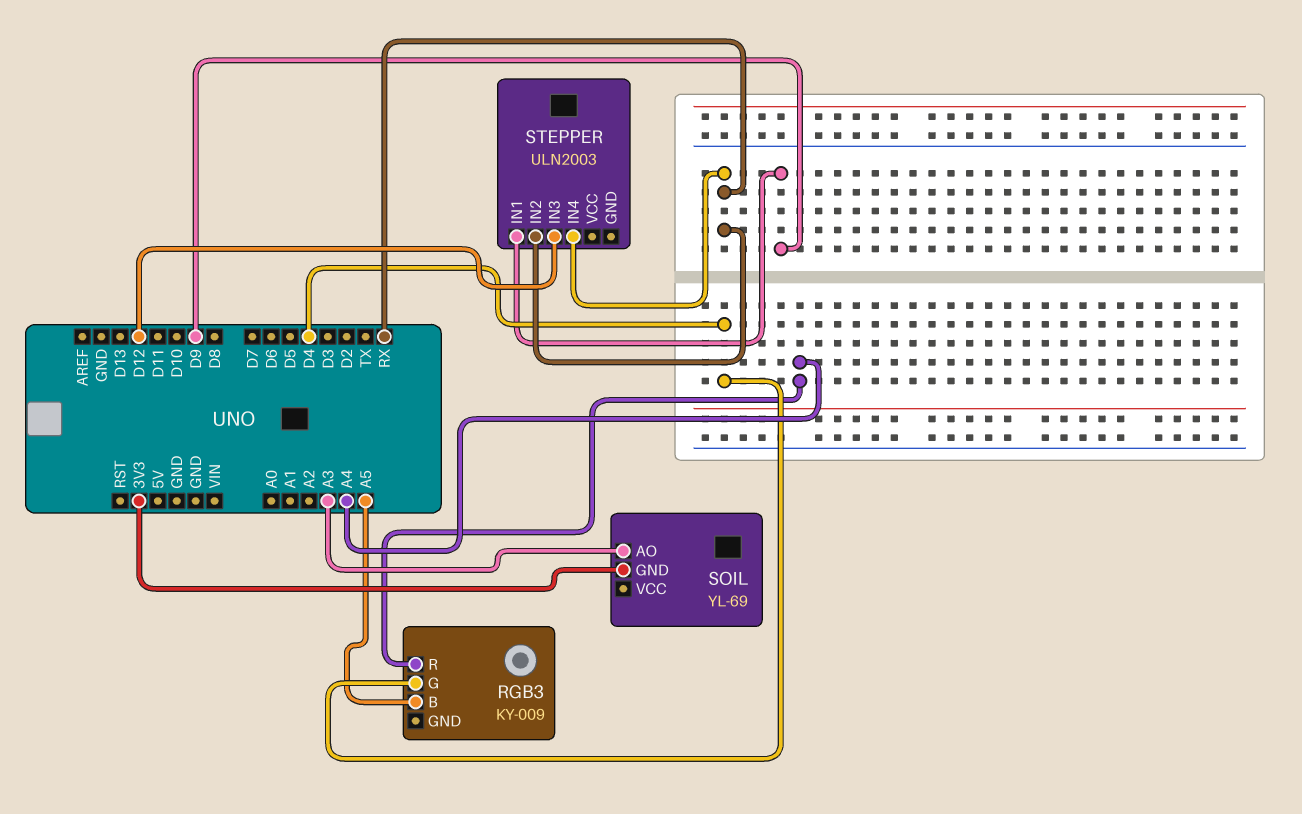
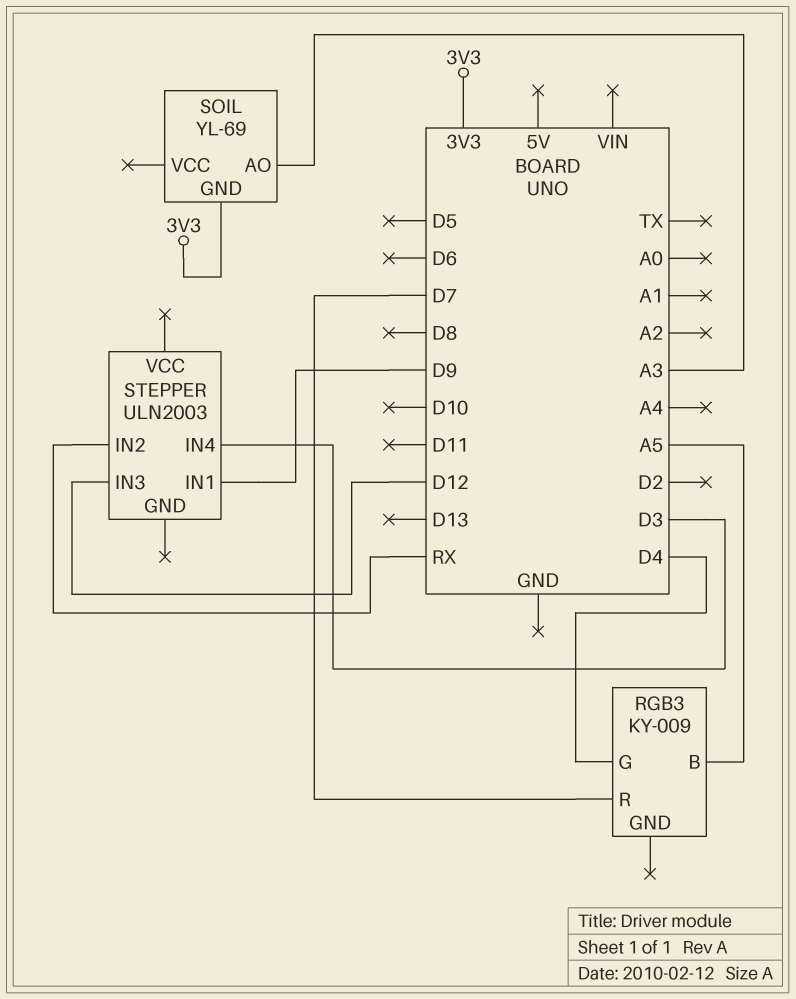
RGB3 pin R: A4 -> D7
STEPPER pin IN4: RX -> D3

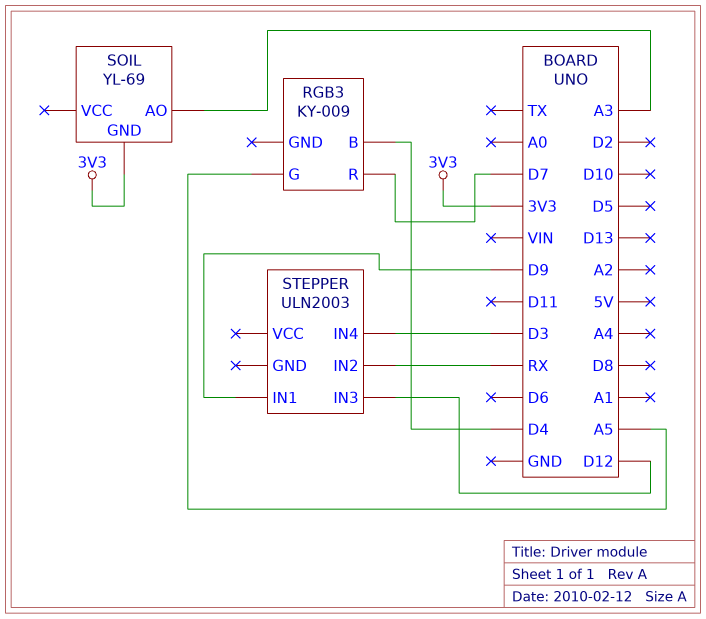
RGB3 pin B: A5 -> D4
RGB3 pin G: D4 -> A5

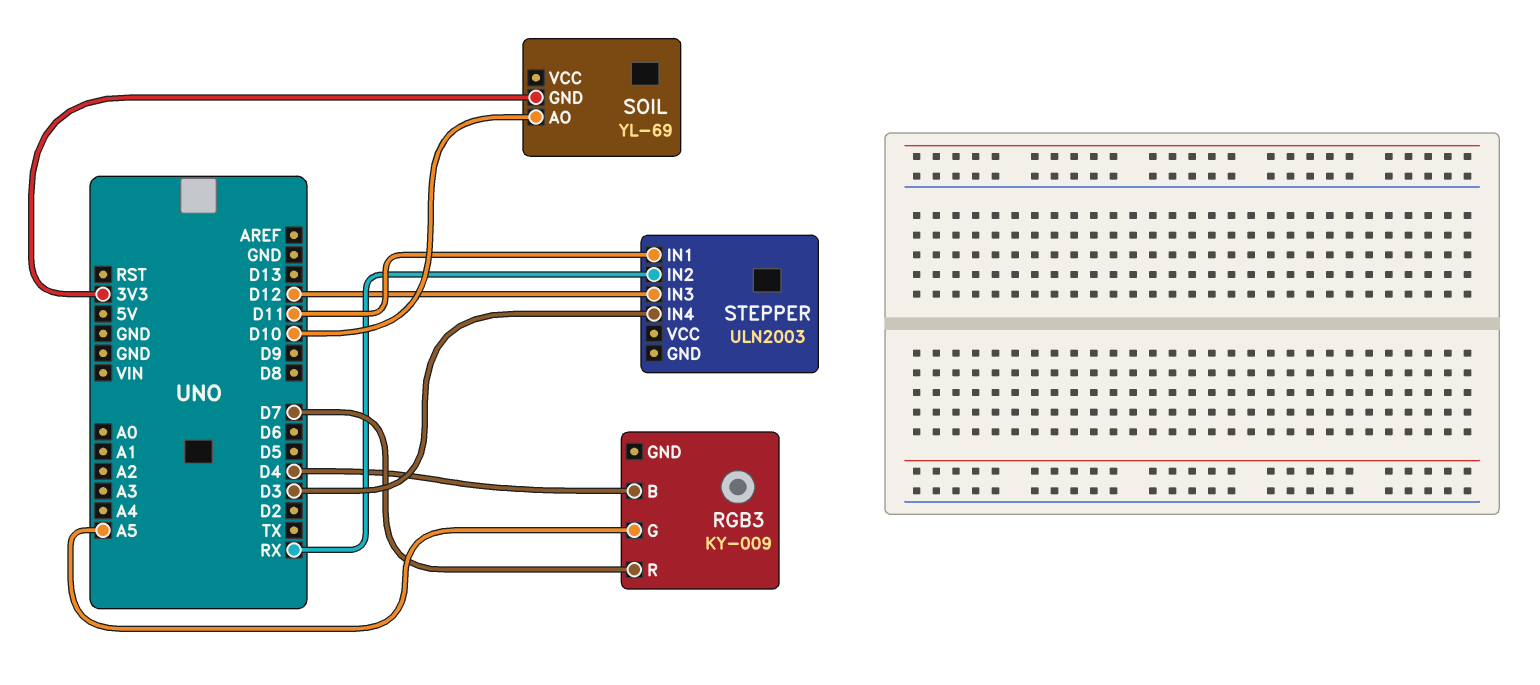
SOIL pin AO: A3 -> D10
STEPPER pin IN1: D9 -> D11

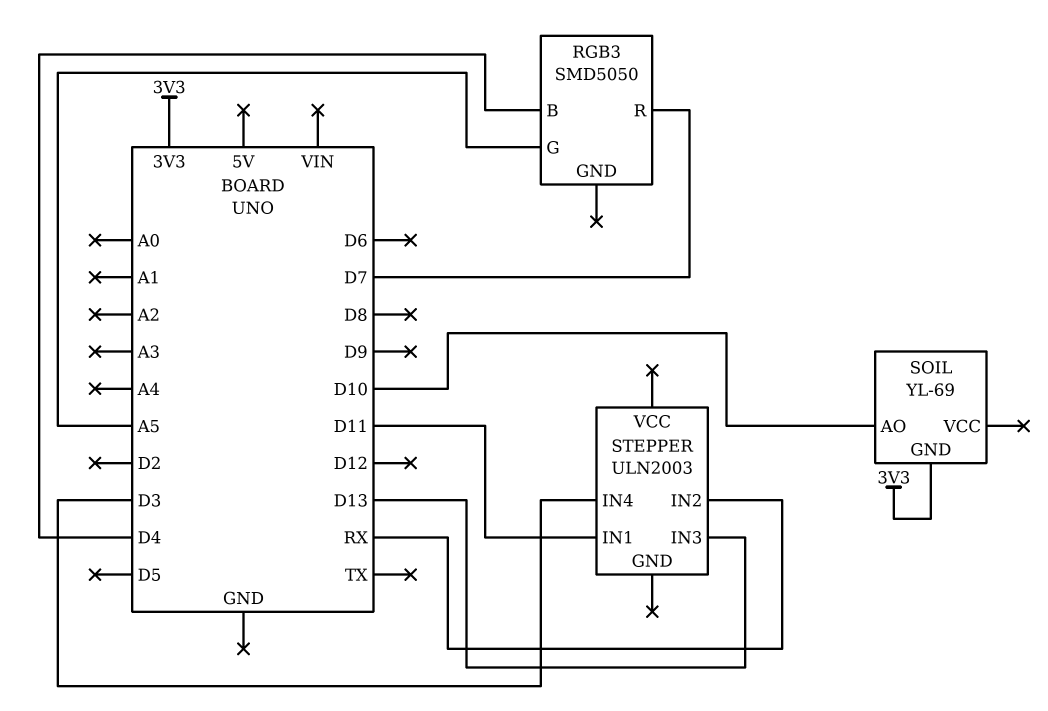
RGB3: KY-009 -> SMD5050
STEPPER pin IN3: D12 -> D13

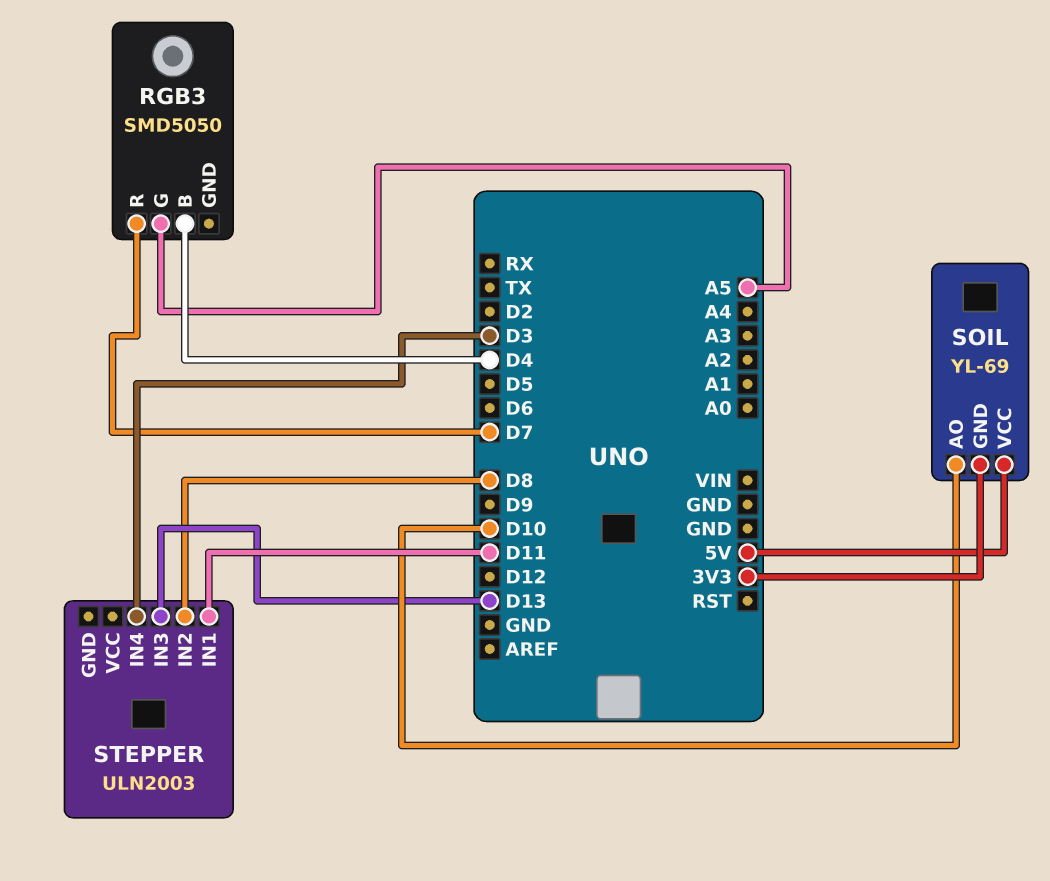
SOIL pin VCC: none -> 5V
STEPPER pin IN2: RX -> D8

